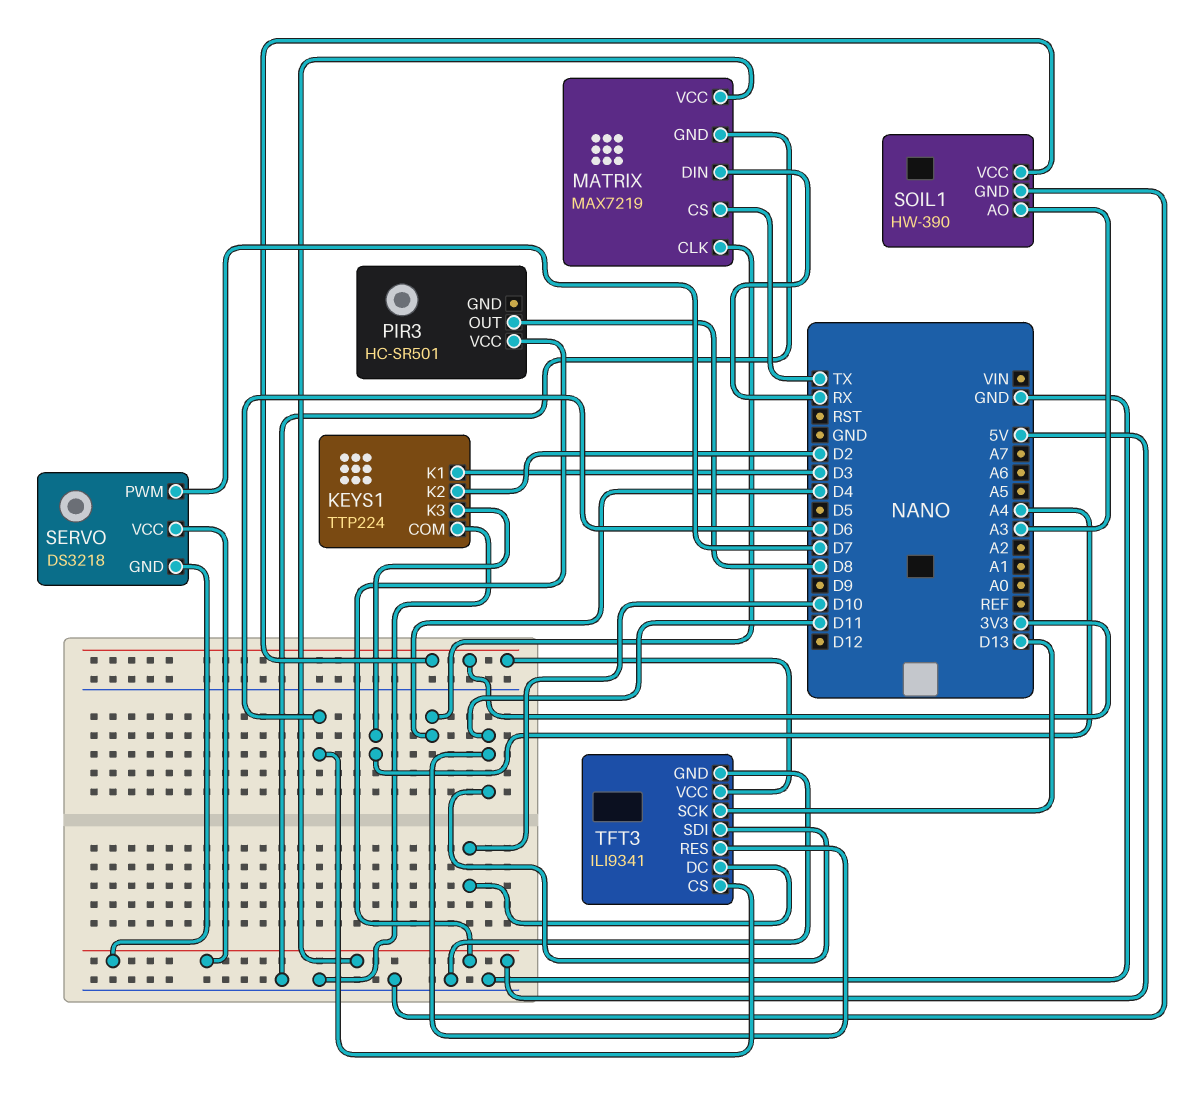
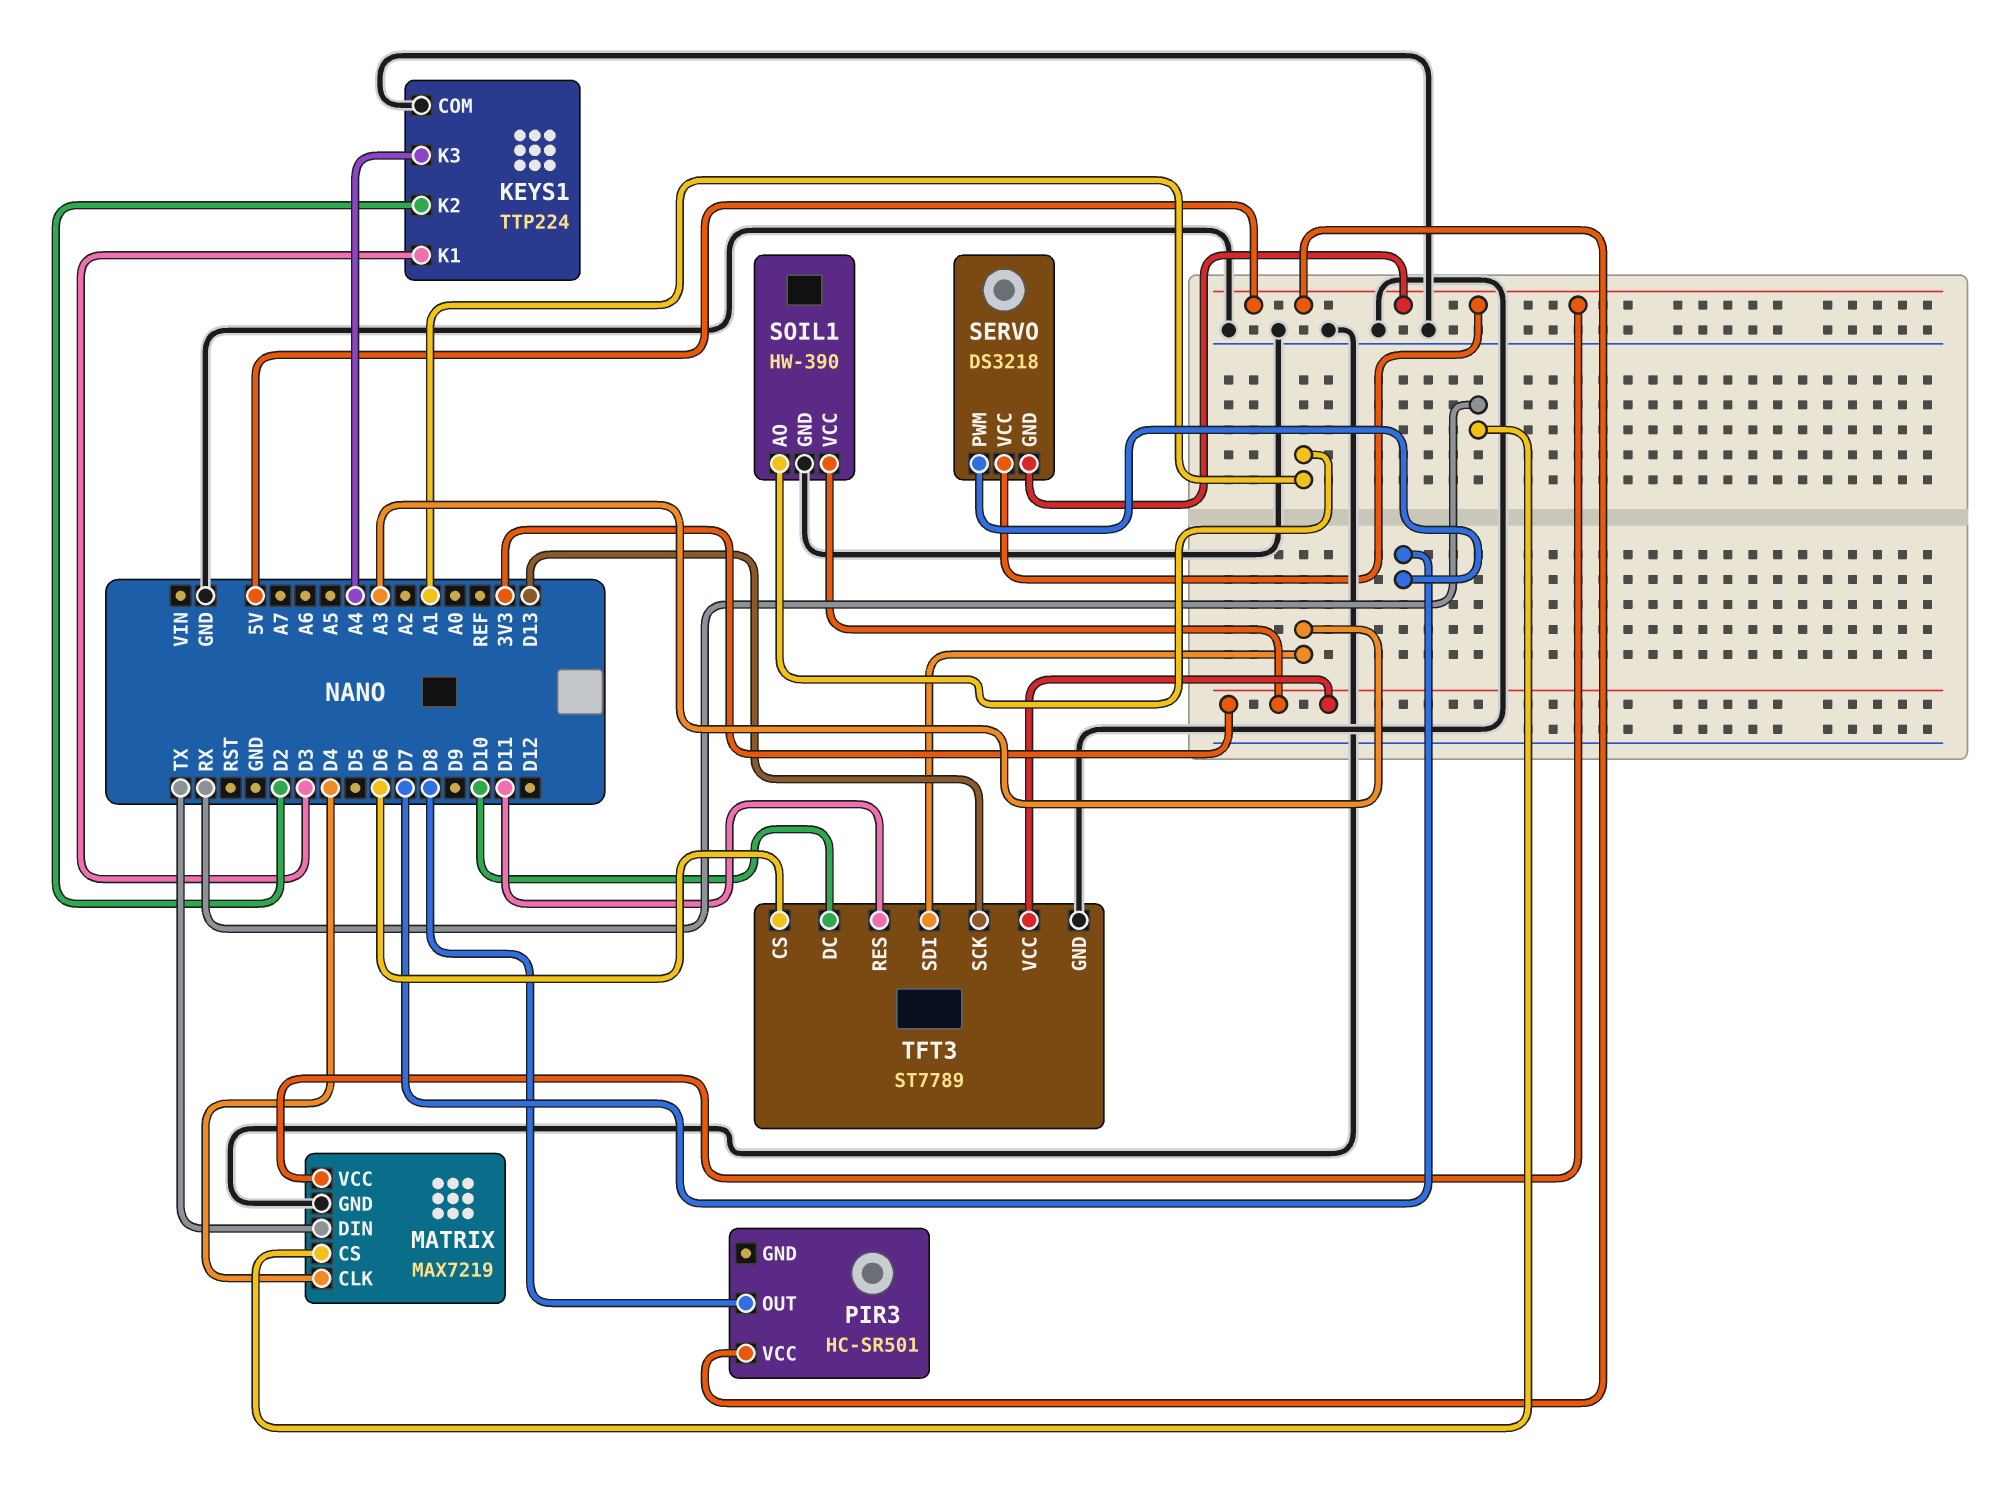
MATRIX pin CS: TX -> RX
MATRIX pin DIN: RX -> TX
SOIL1 pin AO: A3 -> A1
TFT3: ILI9341 -> ST7789
TFT3 pin SDI: D11 -> A3

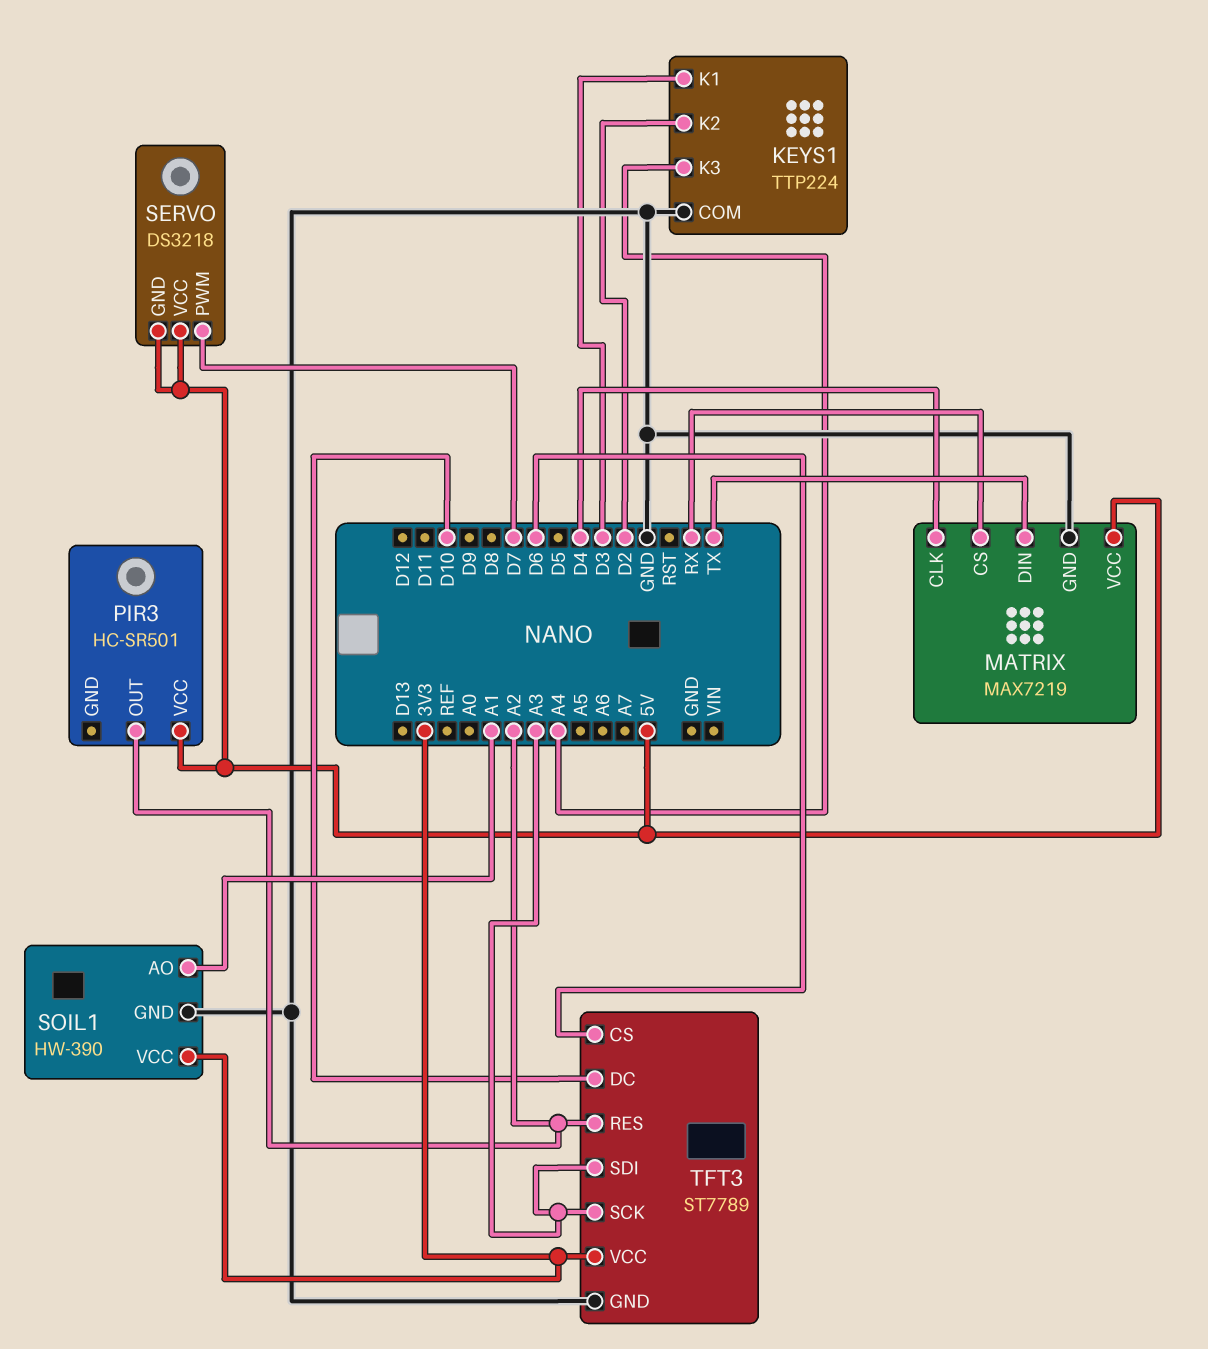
PIR3 pin OUT: D8 -> A2
TFT3 pin RES: D11 -> A2
TFT3 pin SCK: D13 -> A3

